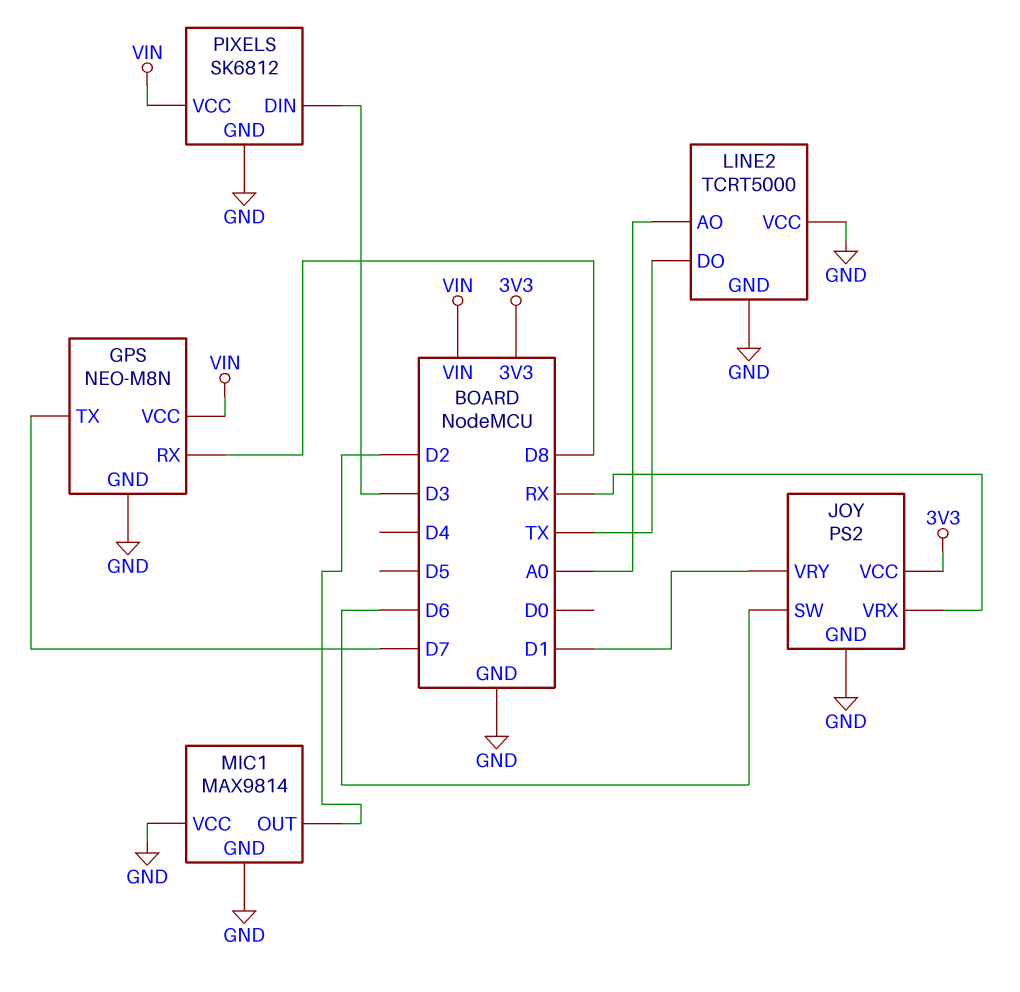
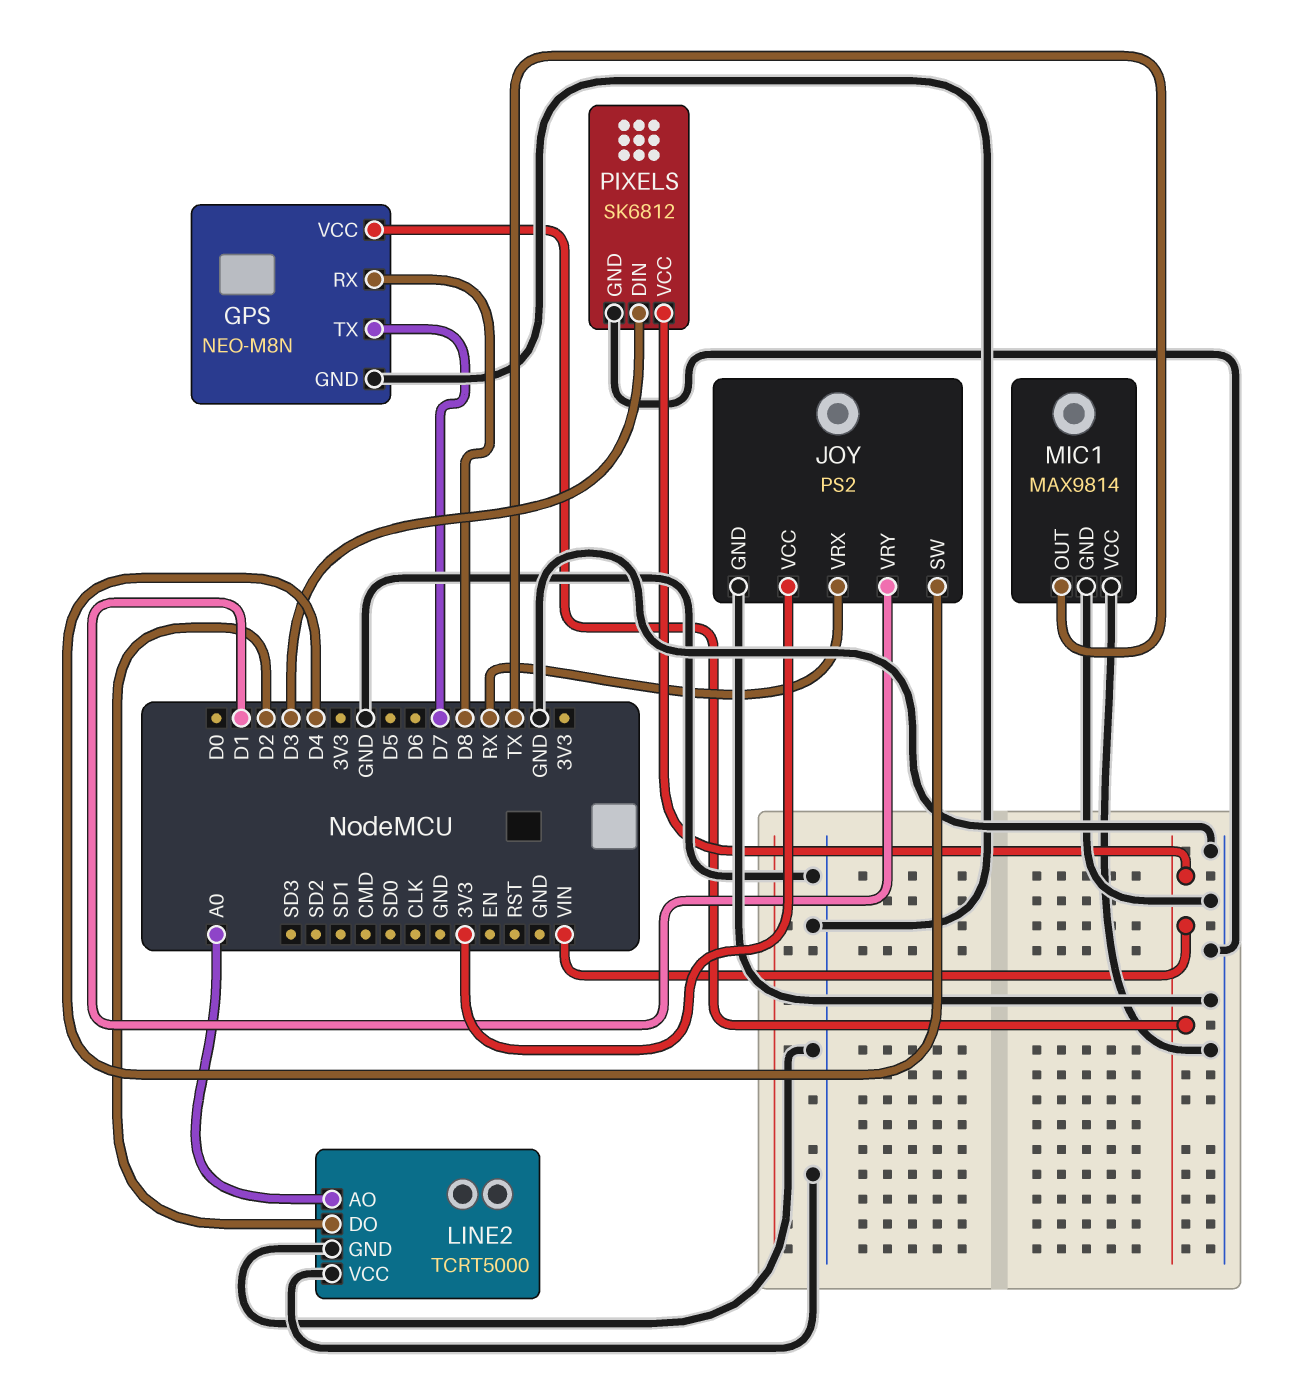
JOY pin SW: D6 -> D4
LINE2 pin DO: TX -> D2
MIC1 pin OUT: D2 -> TX

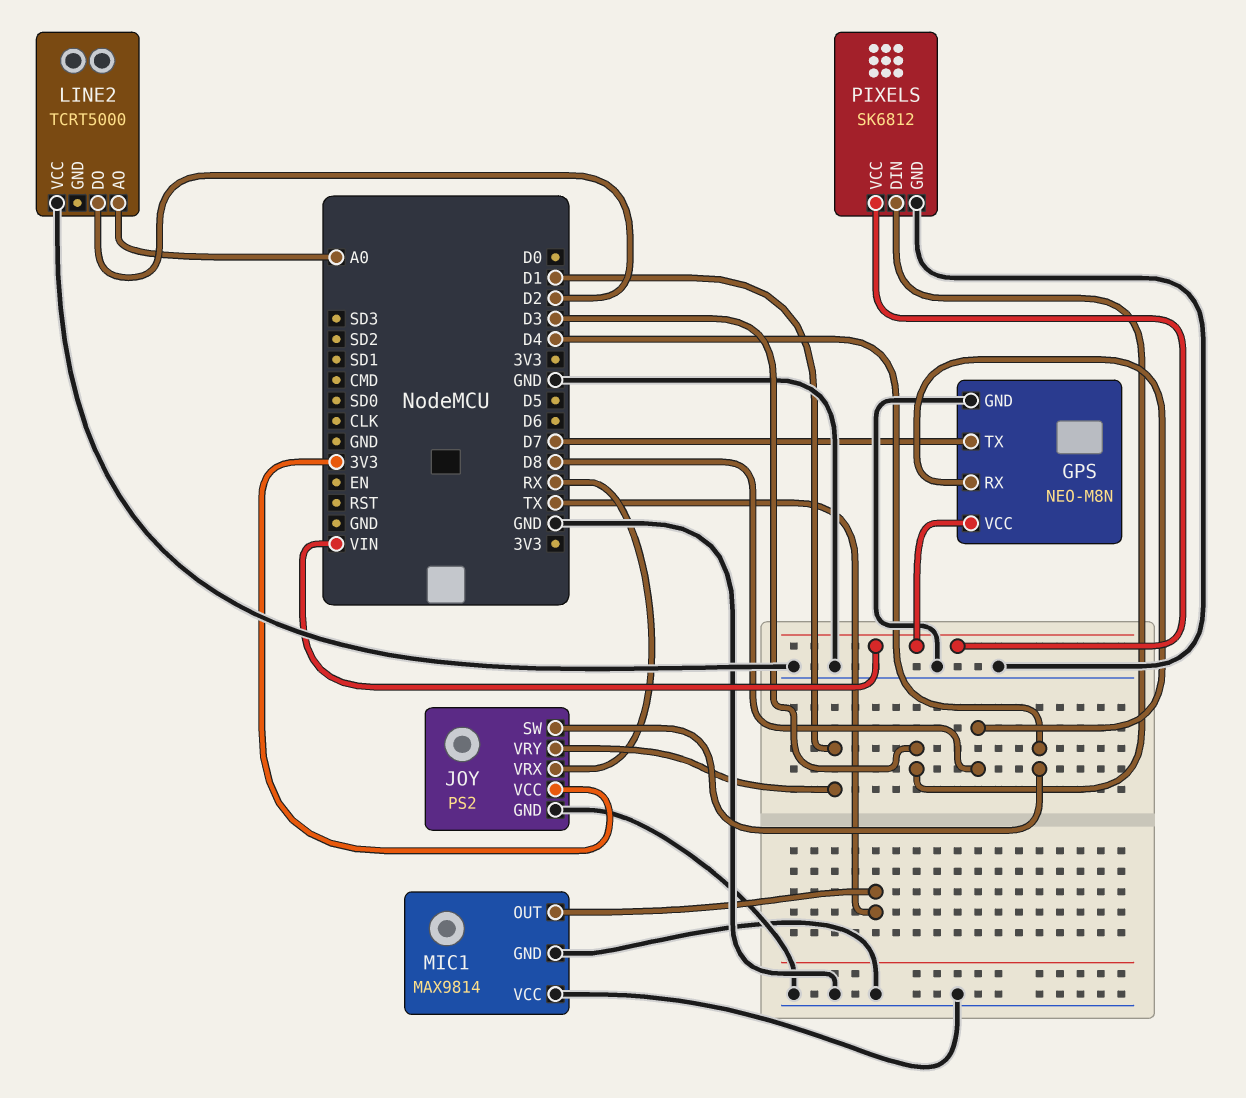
LINE2 pin GND: GND -> none

